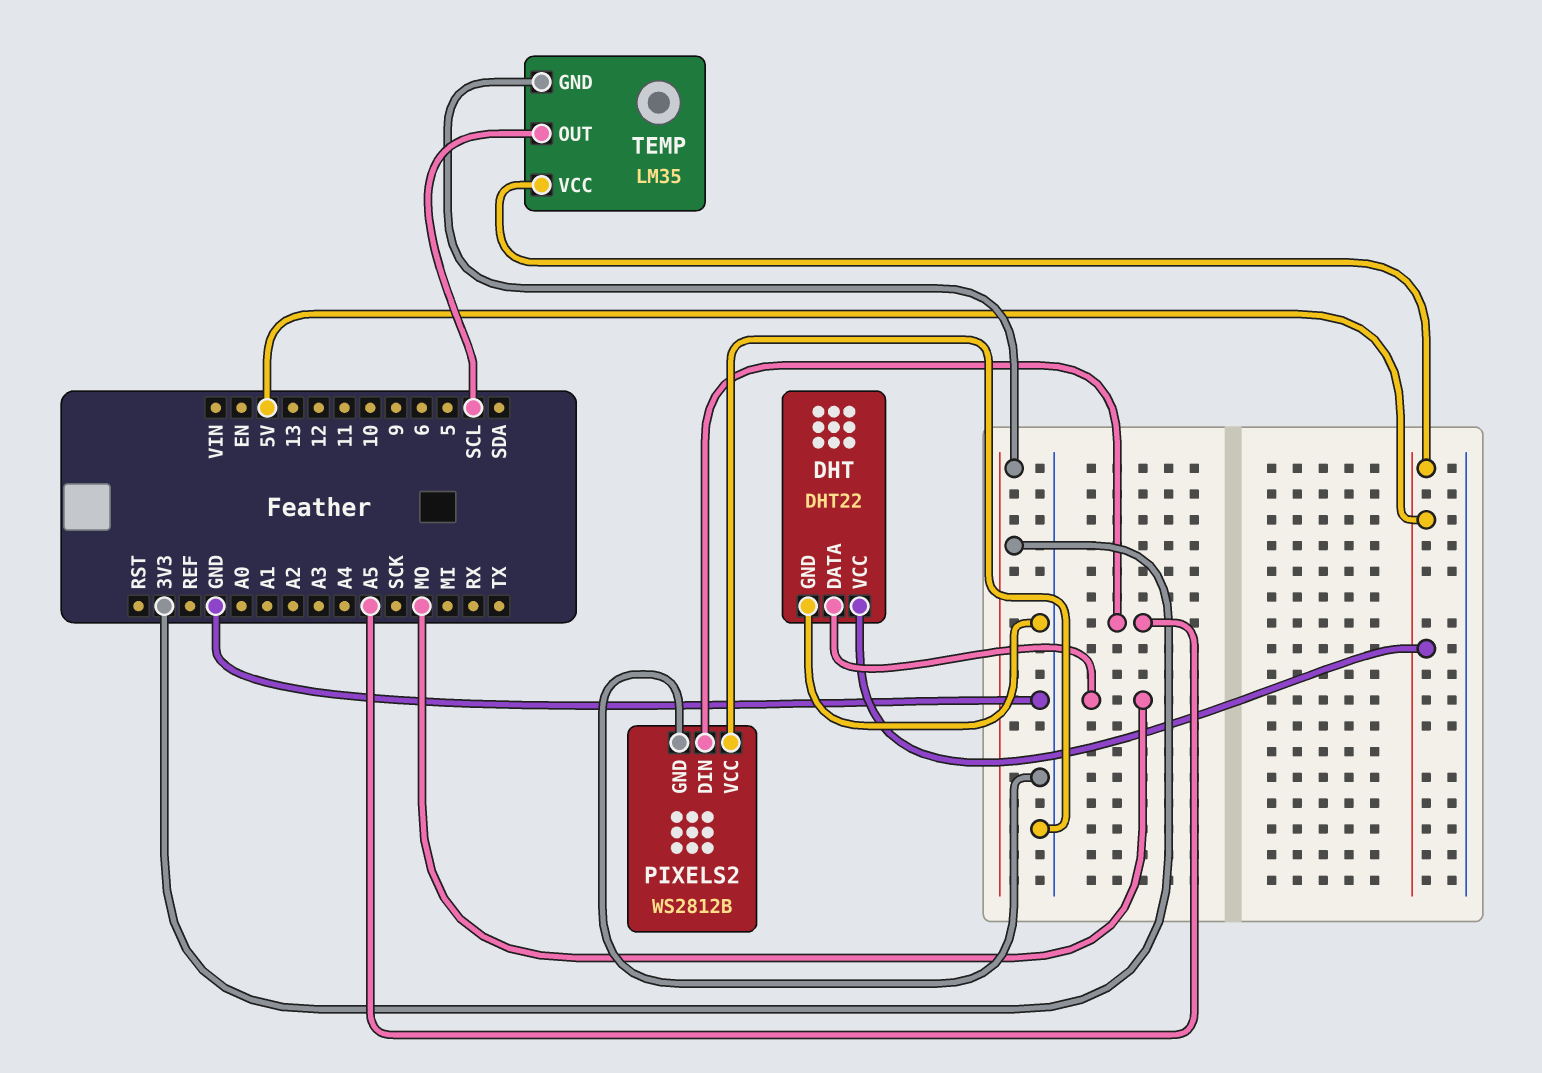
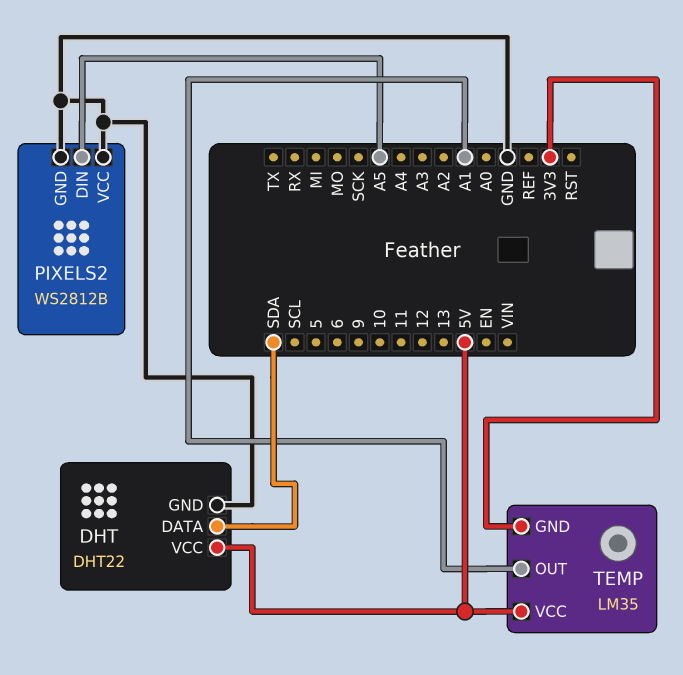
DHT pin DATA: MO -> SDA
TEMP pin OUT: SCL -> A1

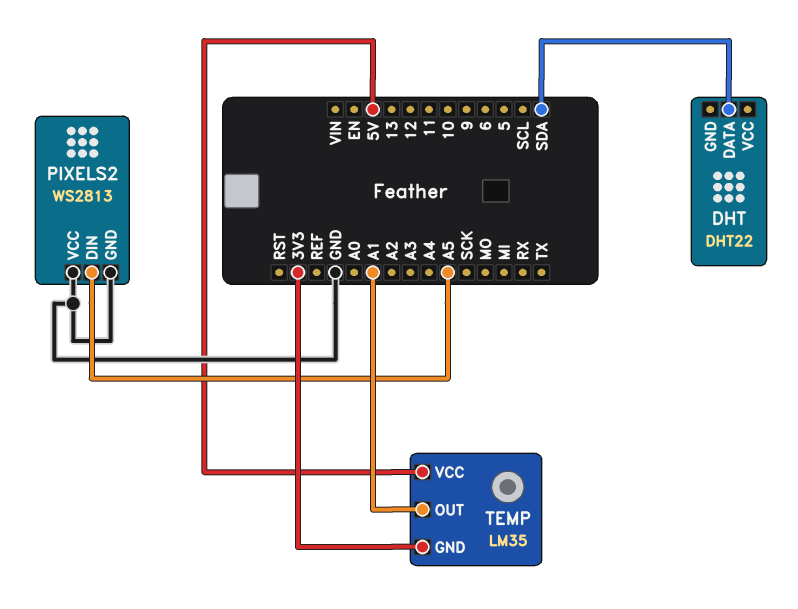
DHT pin GND: GND -> none
DHT pin VCC: 5V -> none
PIXELS2: WS2812B -> WS2813

